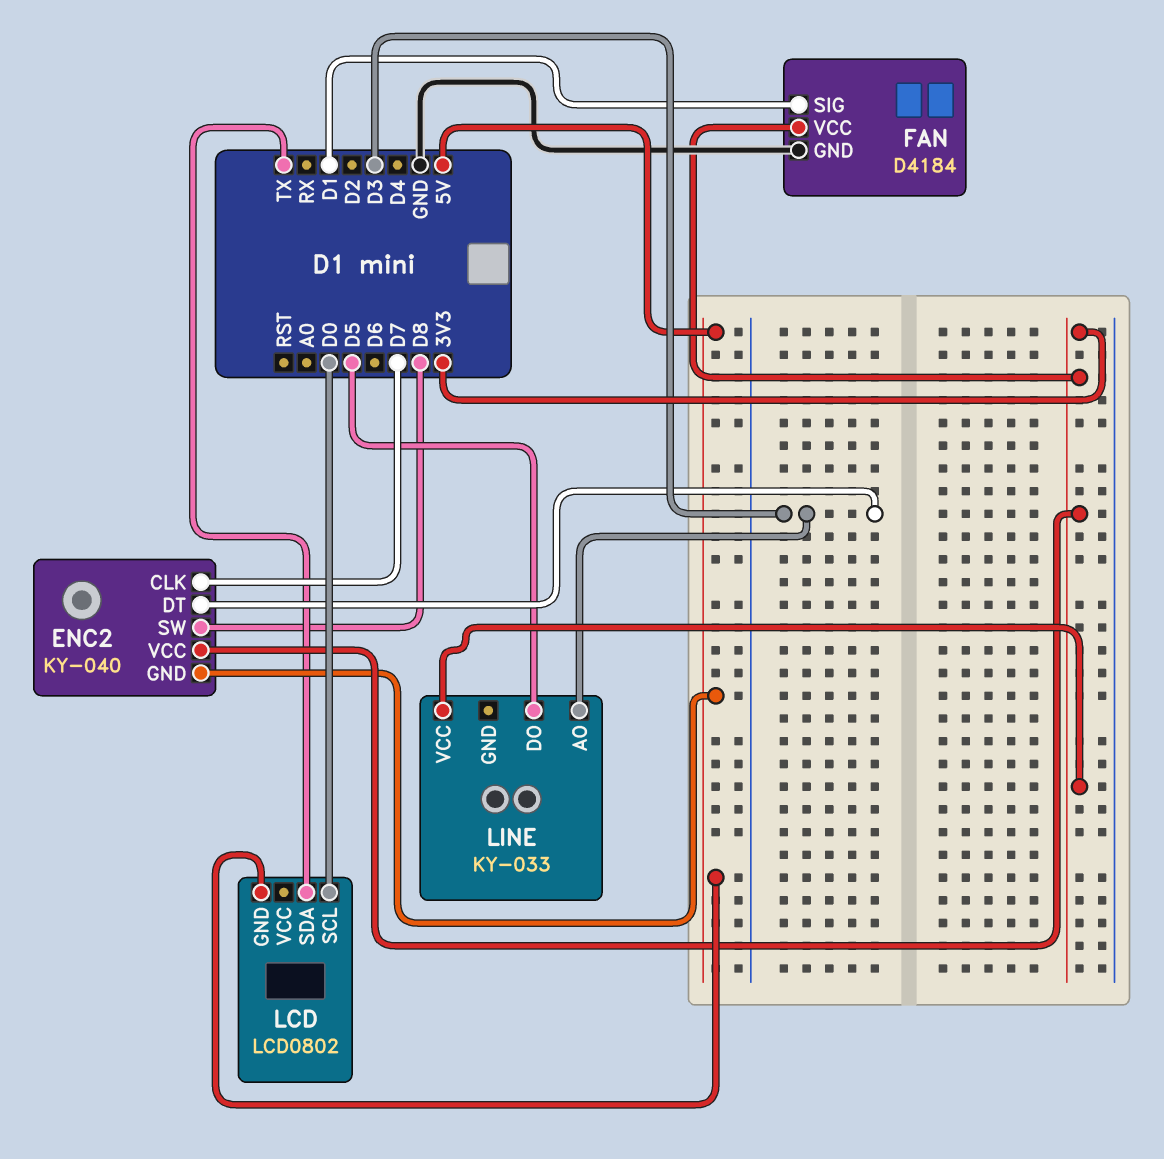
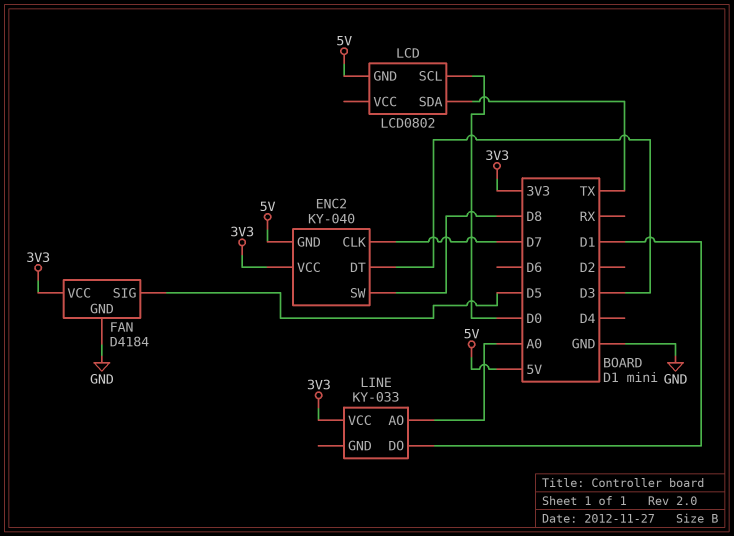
FAN pin SIG: D1 -> D5
LINE pin AO: D3 -> A0
LINE pin DO: D5 -> D1

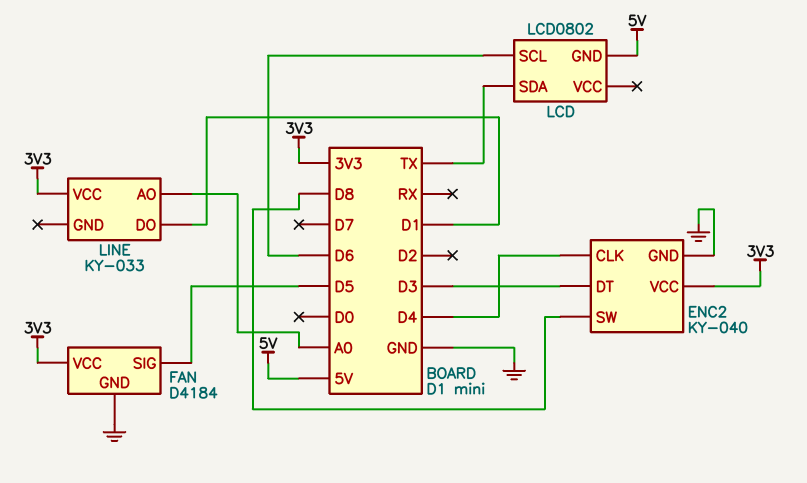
ENC2 pin CLK: D7 -> D4
ENC2 pin GND: 5V -> GND
LCD pin SCL: D0 -> D6

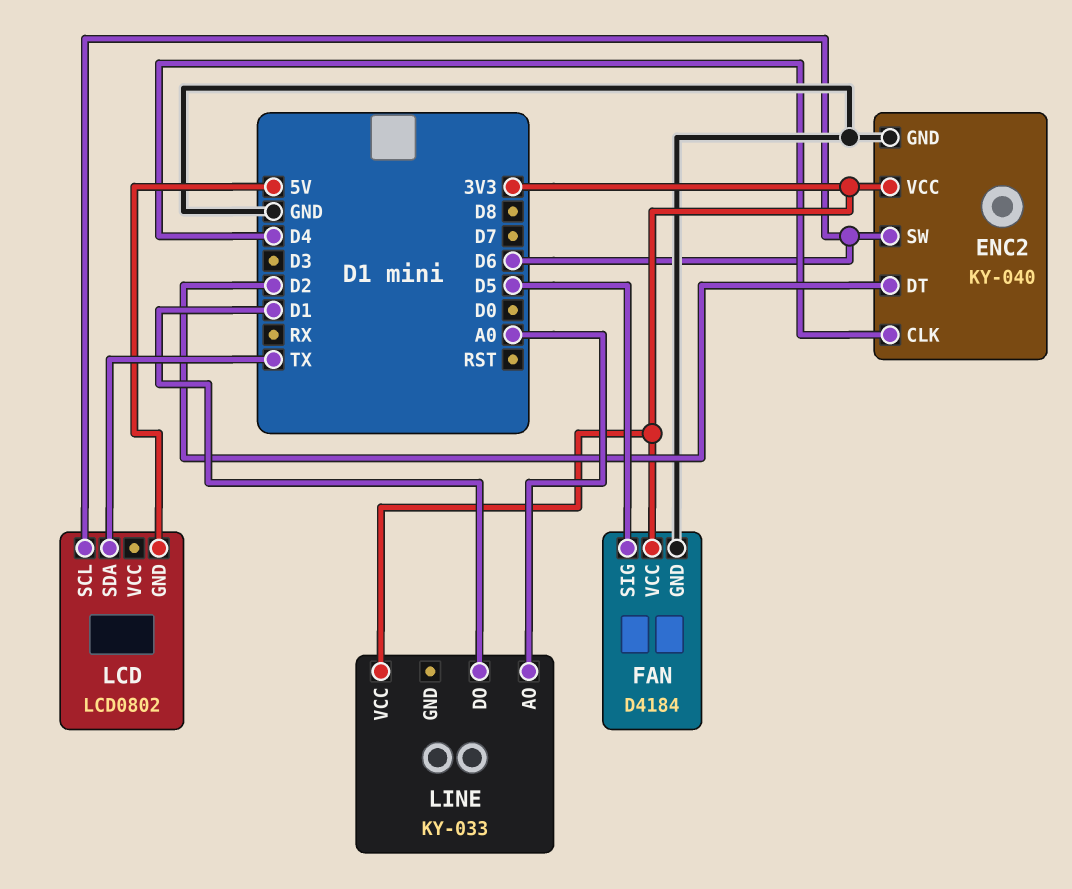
ENC2 pin DT: D3 -> D2
ENC2 pin SW: D8 -> D6

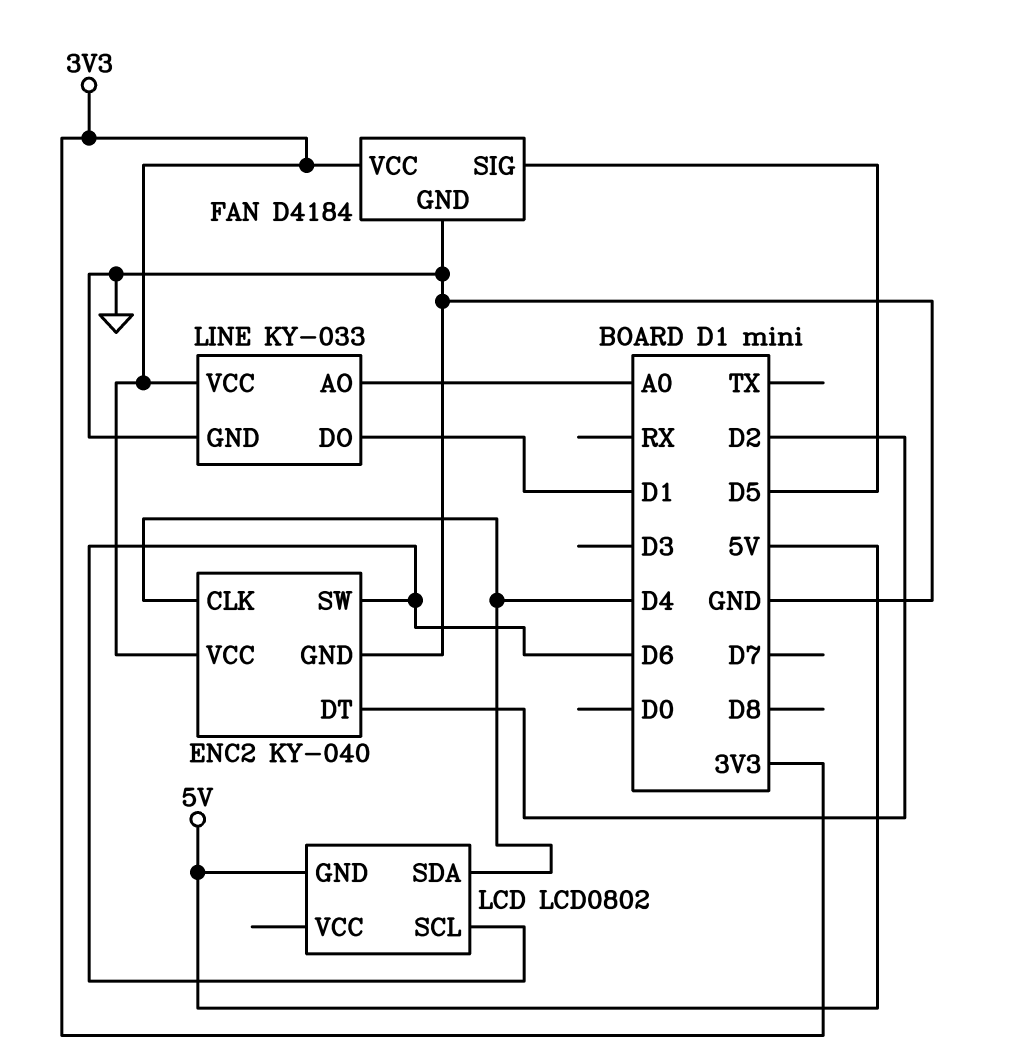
LCD pin SDA: TX -> D4
LINE pin GND: none -> GND

